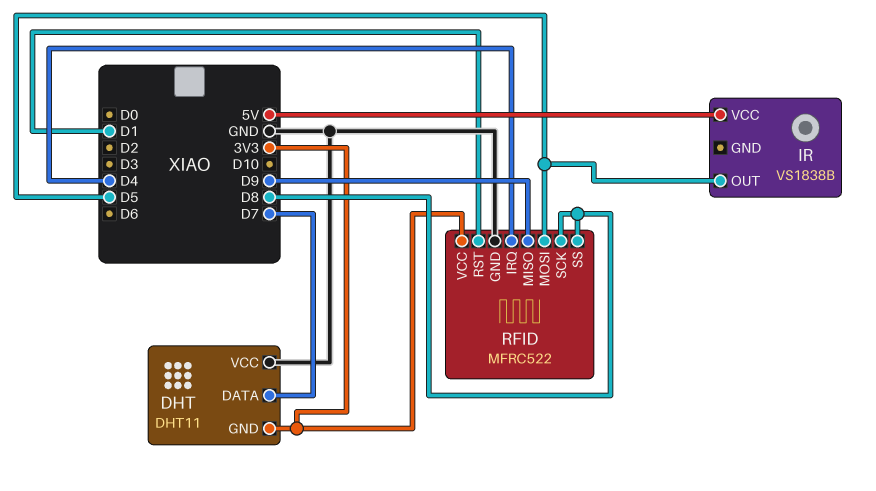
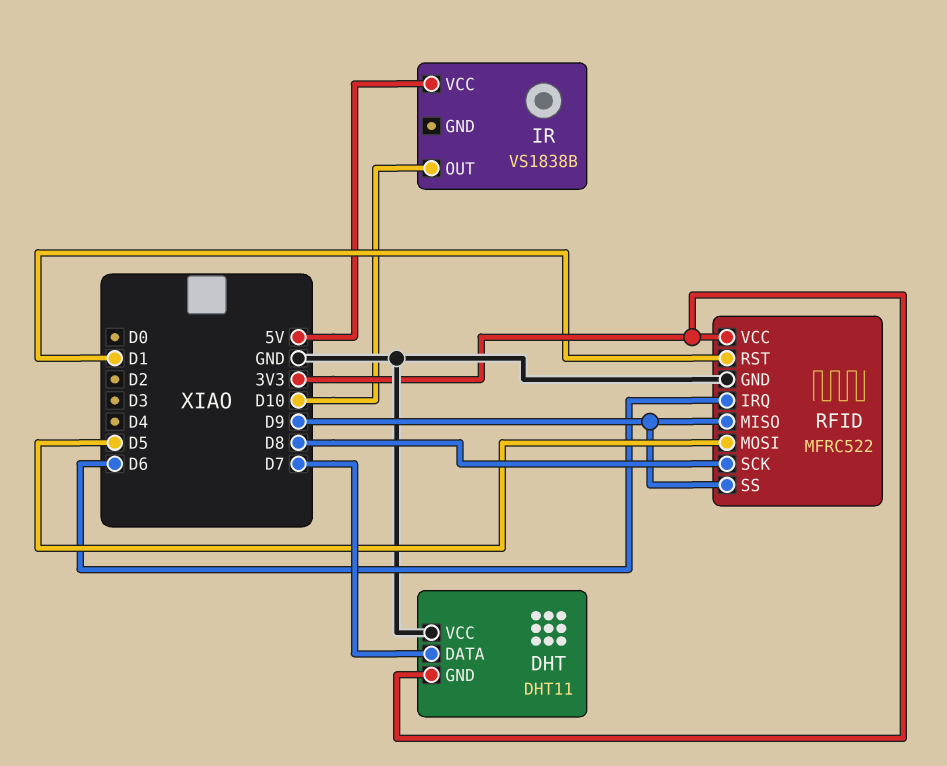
IR pin OUT: D5 -> D10
RFID pin IRQ: D4 -> D6
RFID pin SS: D8 -> D9

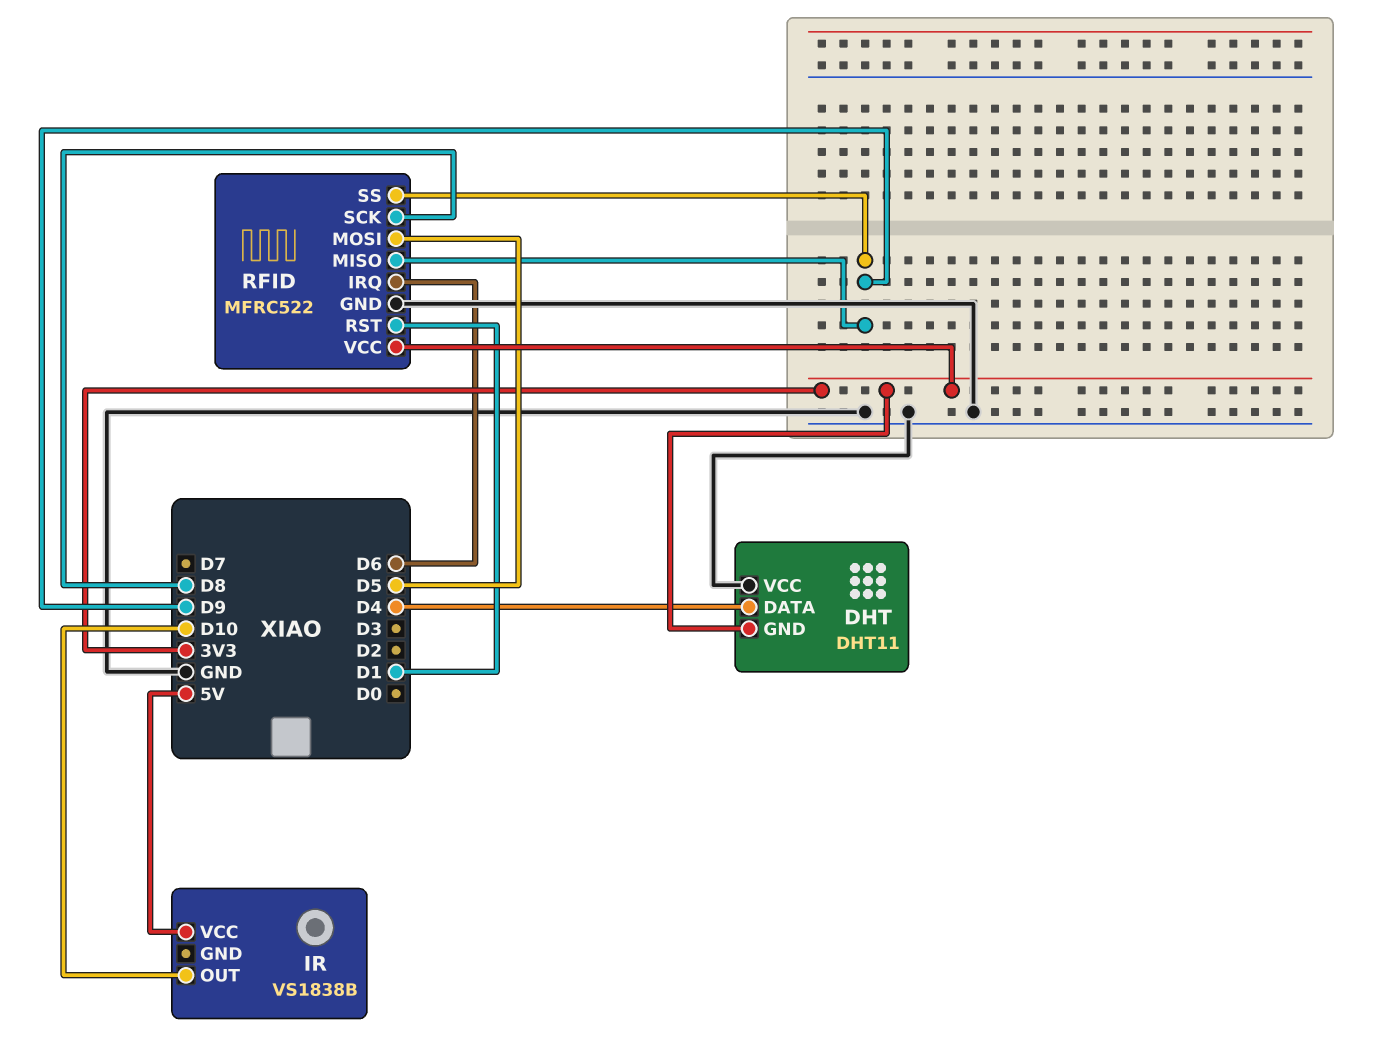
DHT pin DATA: D7 -> D4

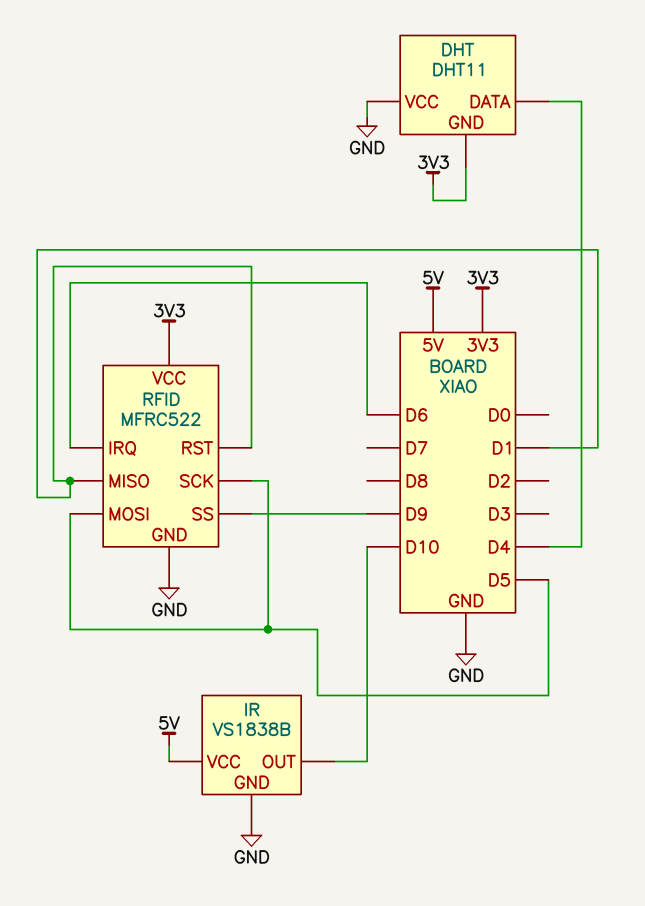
IR pin GND: none -> GND
RFID pin MISO: D9 -> D1
RFID pin SCK: D8 -> D5

